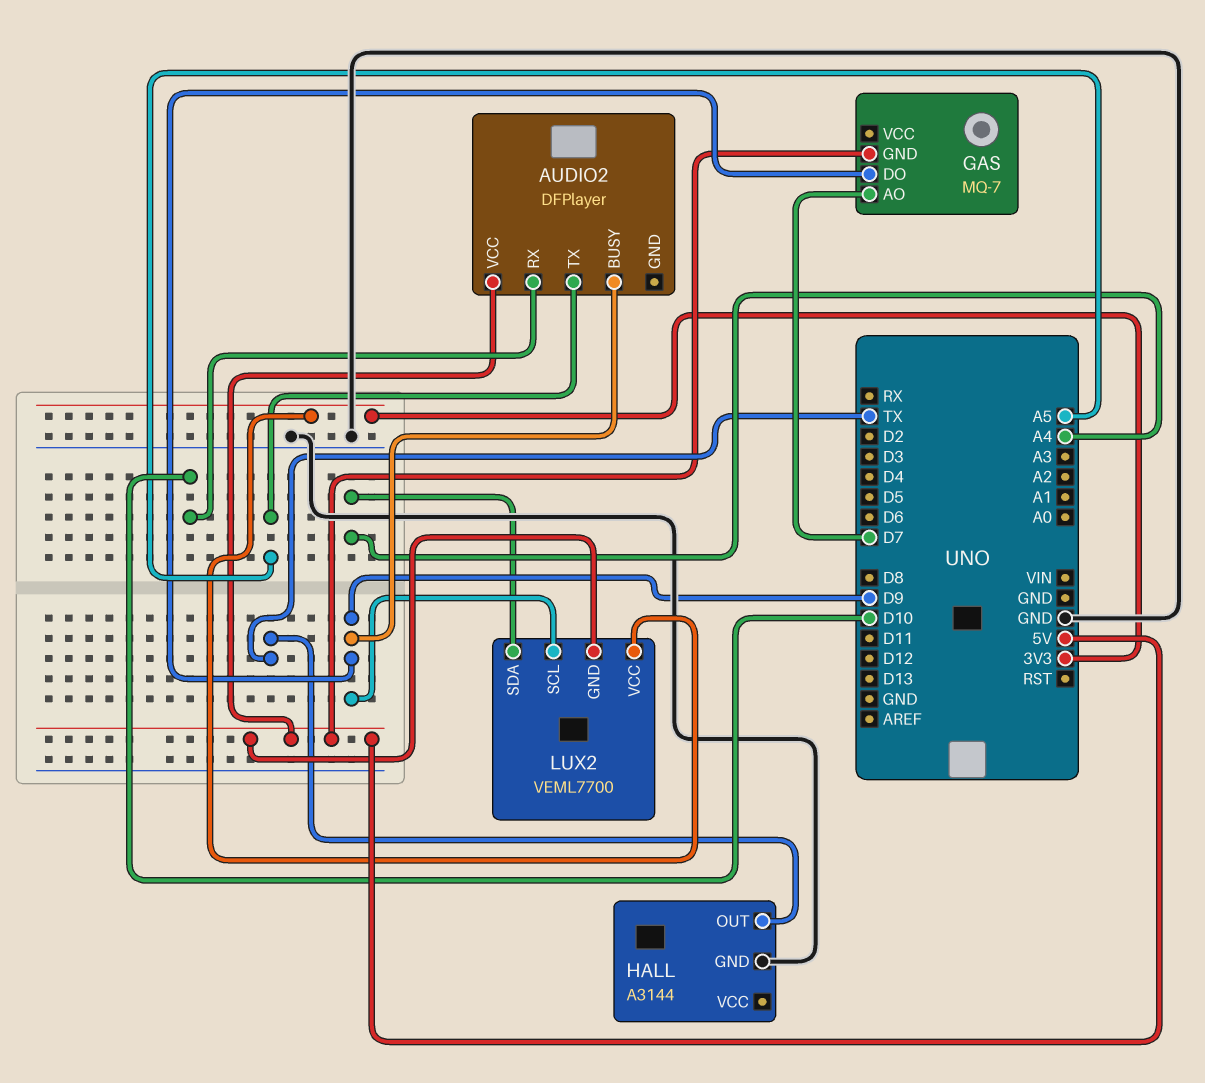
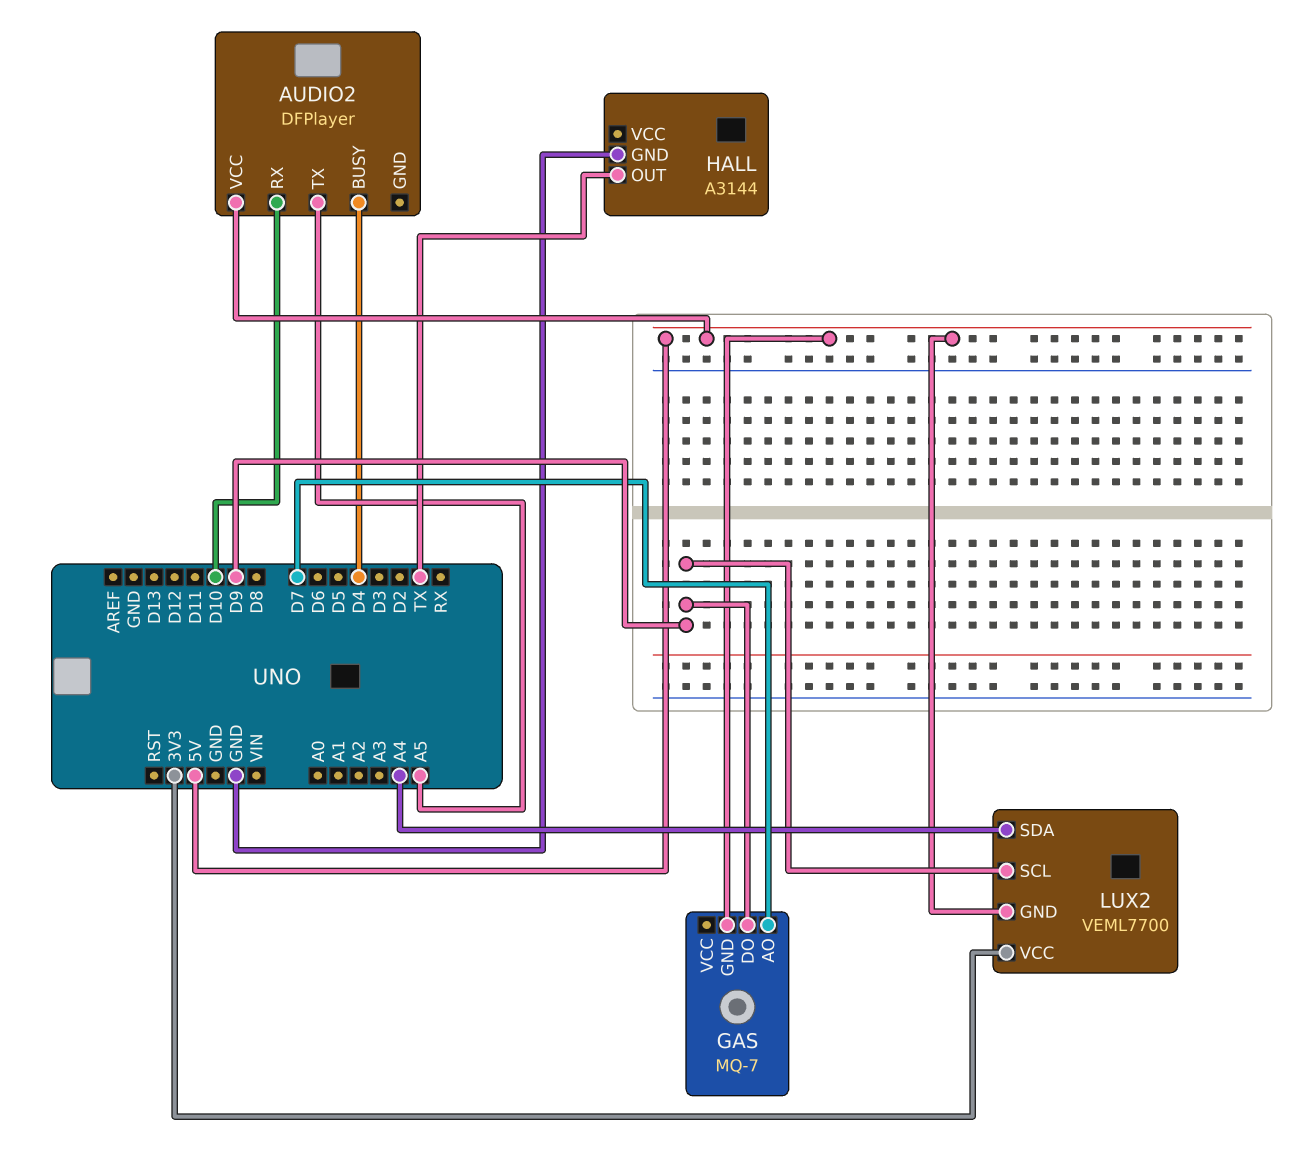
AUDIO2 pin BUSY: D9 -> D4

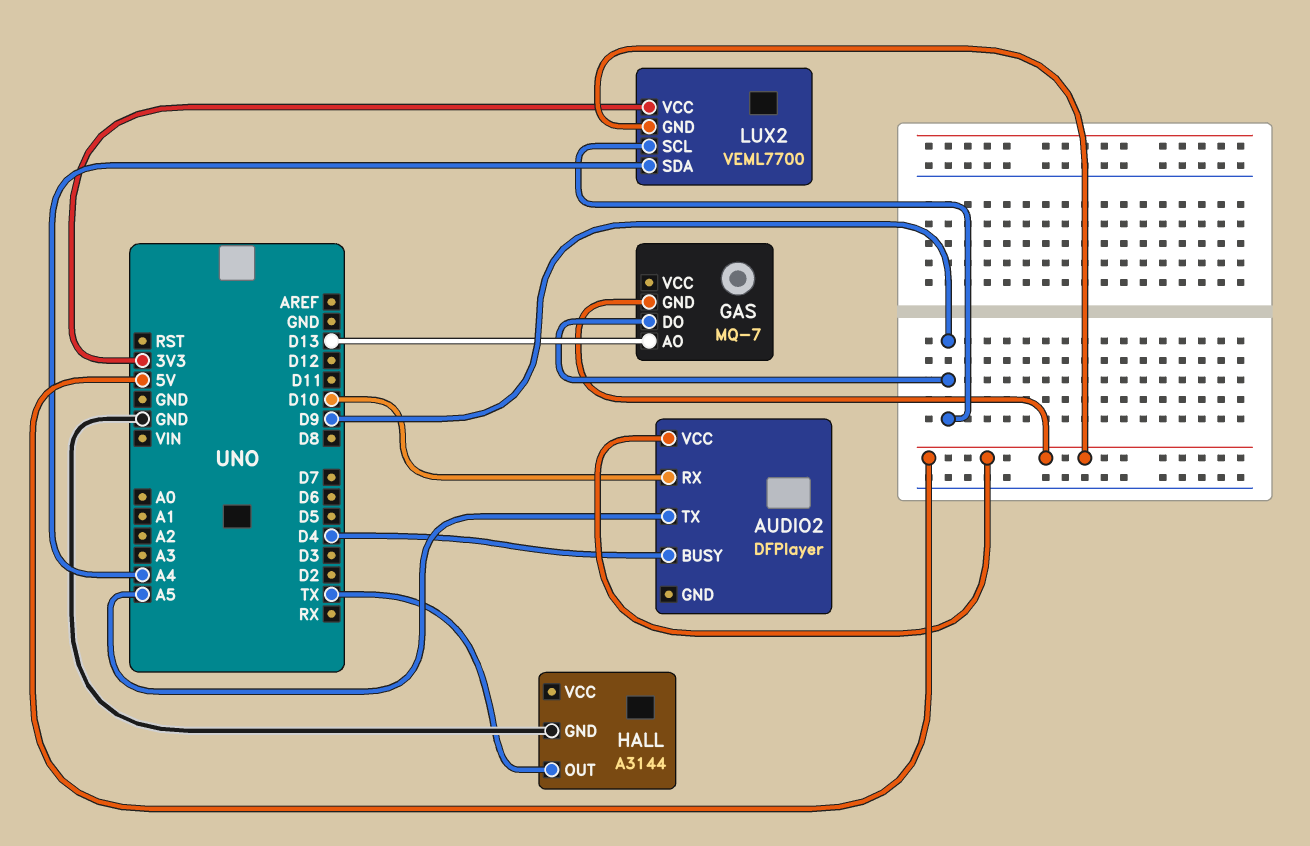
GAS pin AO: D7 -> D13

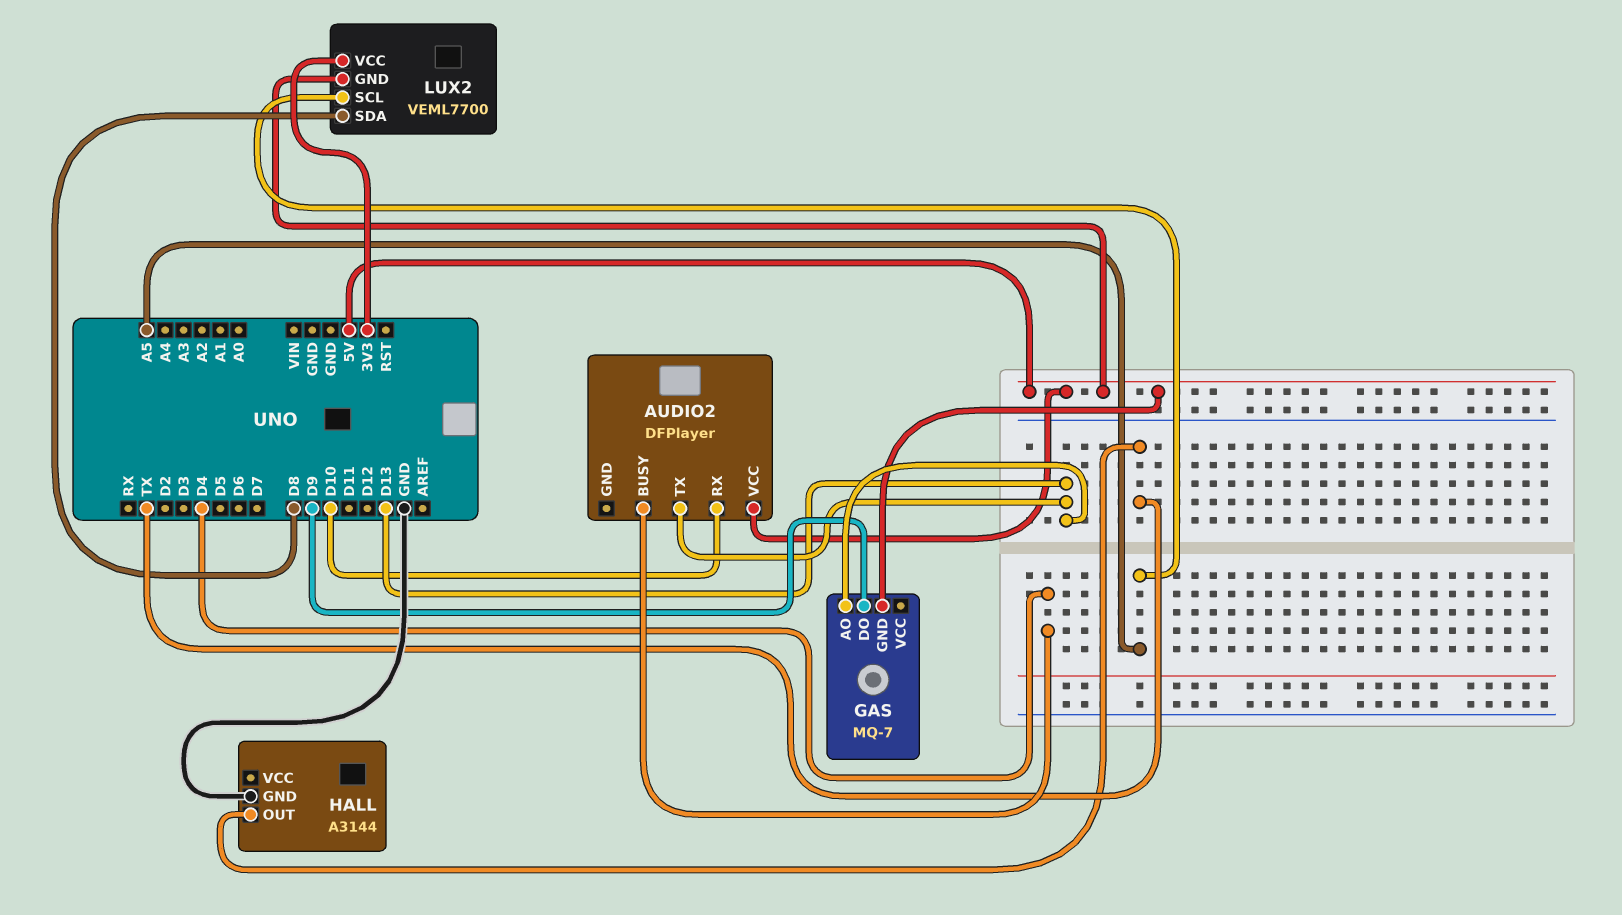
AUDIO2 pin TX: A5 -> D13
LUX2 pin SCL: D9 -> A5
LUX2 pin SDA: A4 -> D8

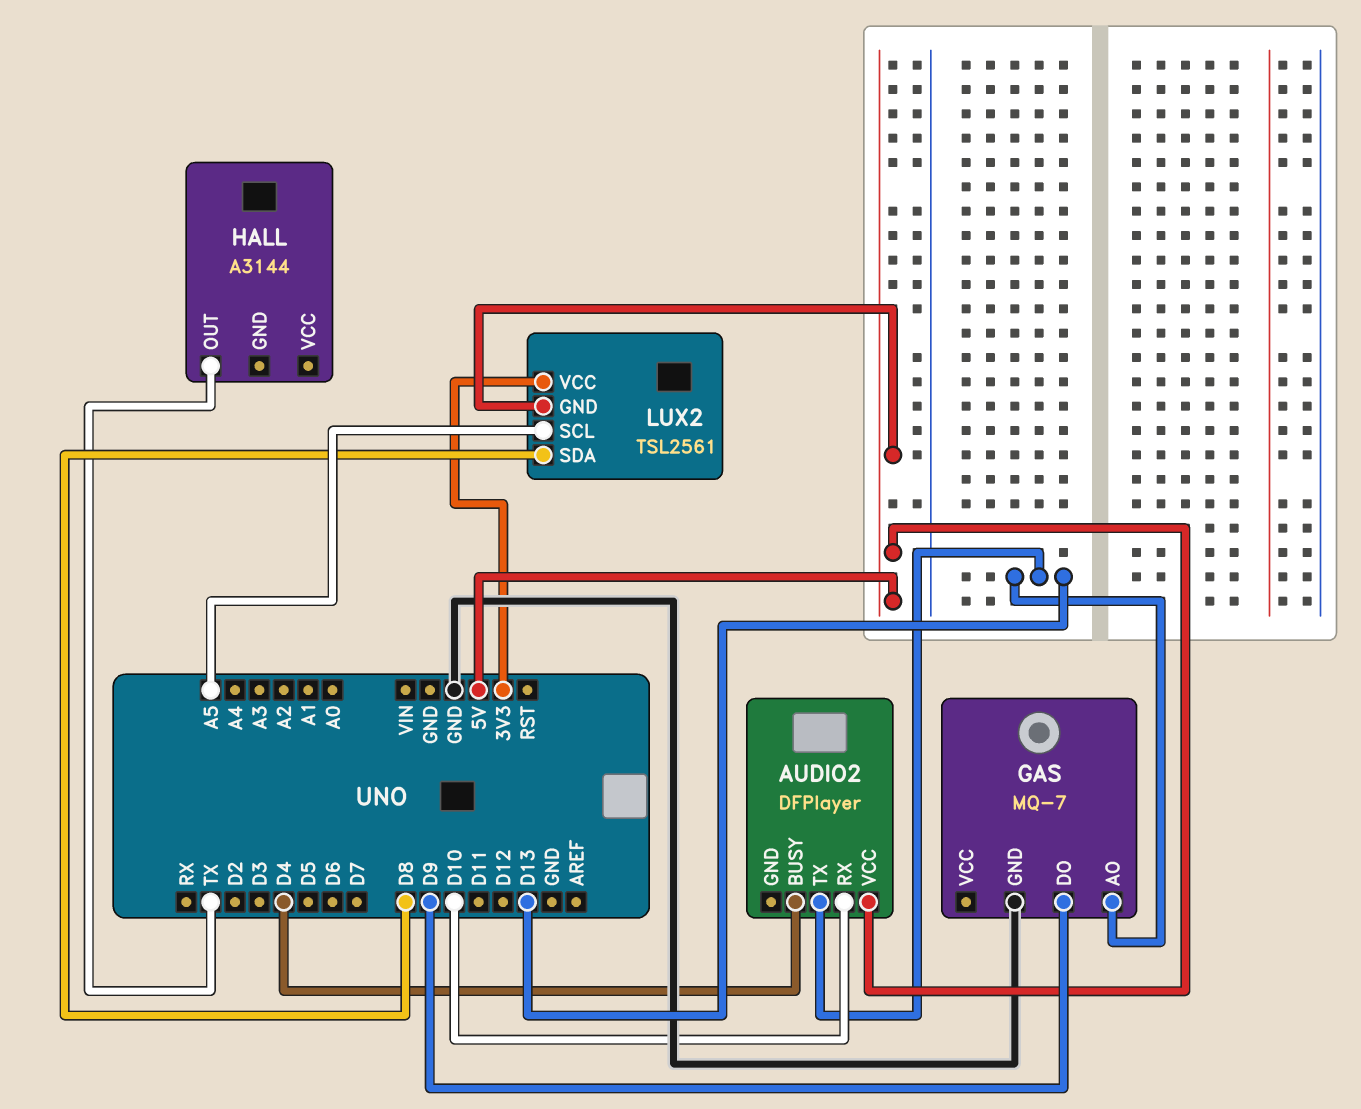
GAS pin GND: 5V -> GND
HALL pin GND: GND -> none
LUX2: VEML7700 -> TSL2561

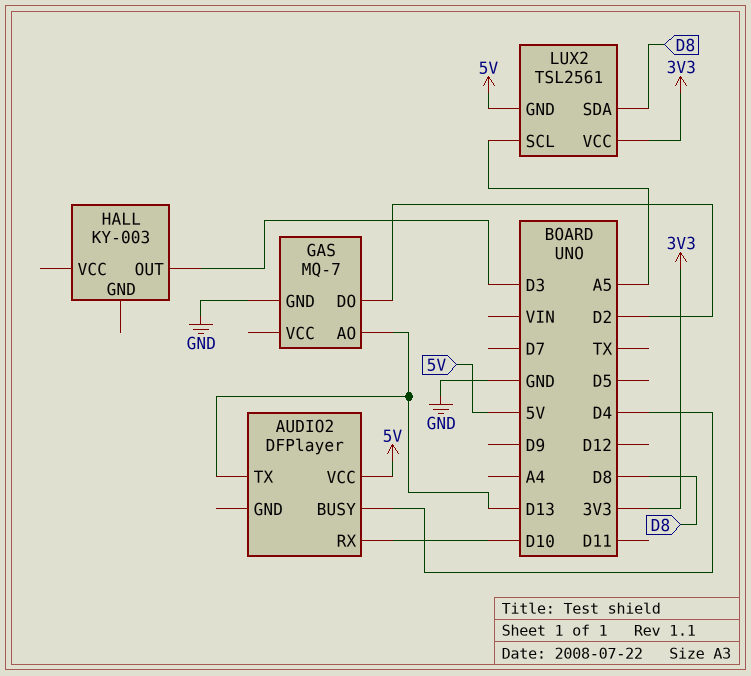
GAS pin DO: D9 -> D2
HALL: A3144 -> KY-003
HALL pin OUT: TX -> D3

